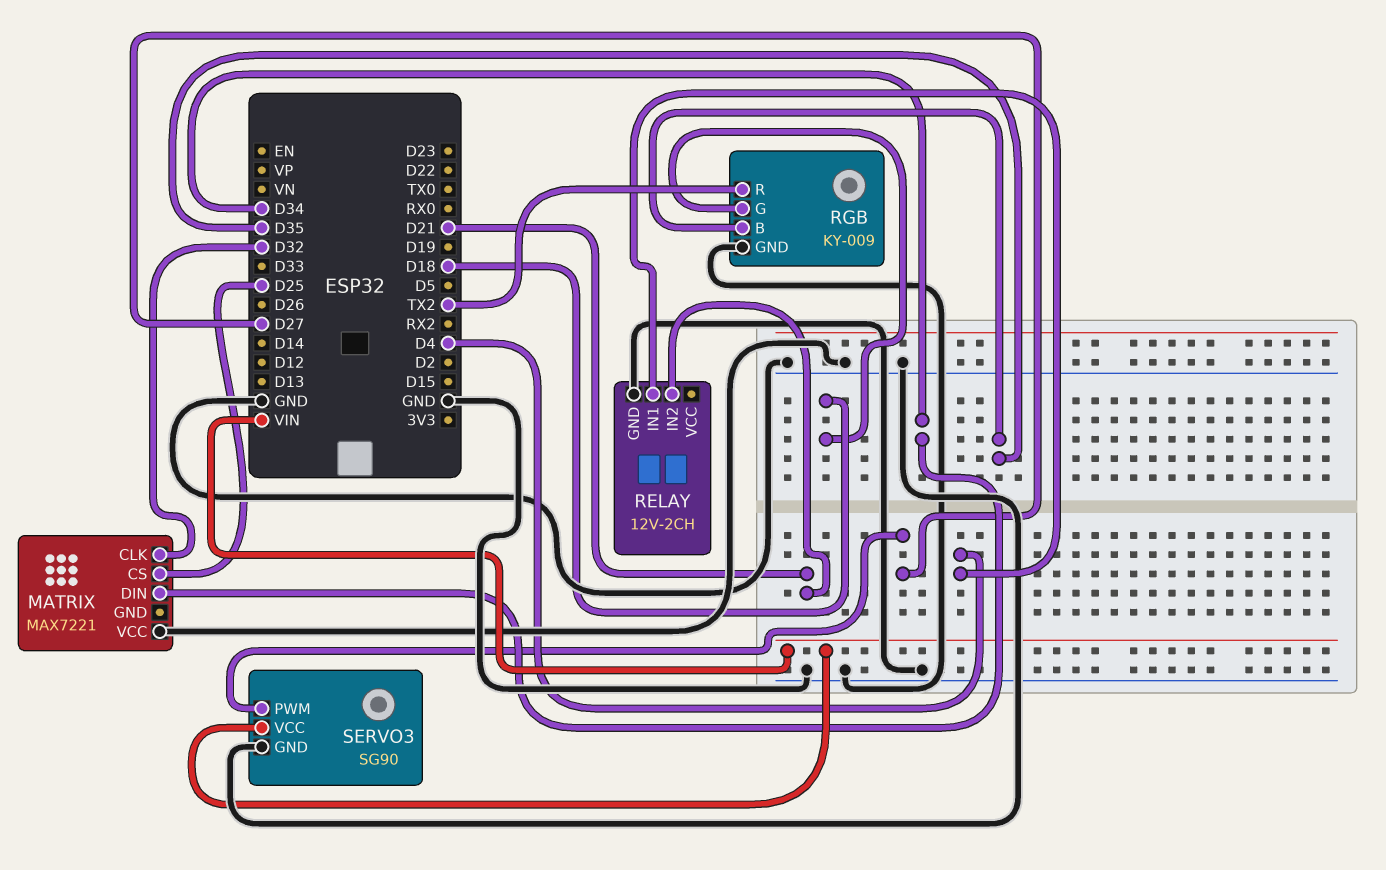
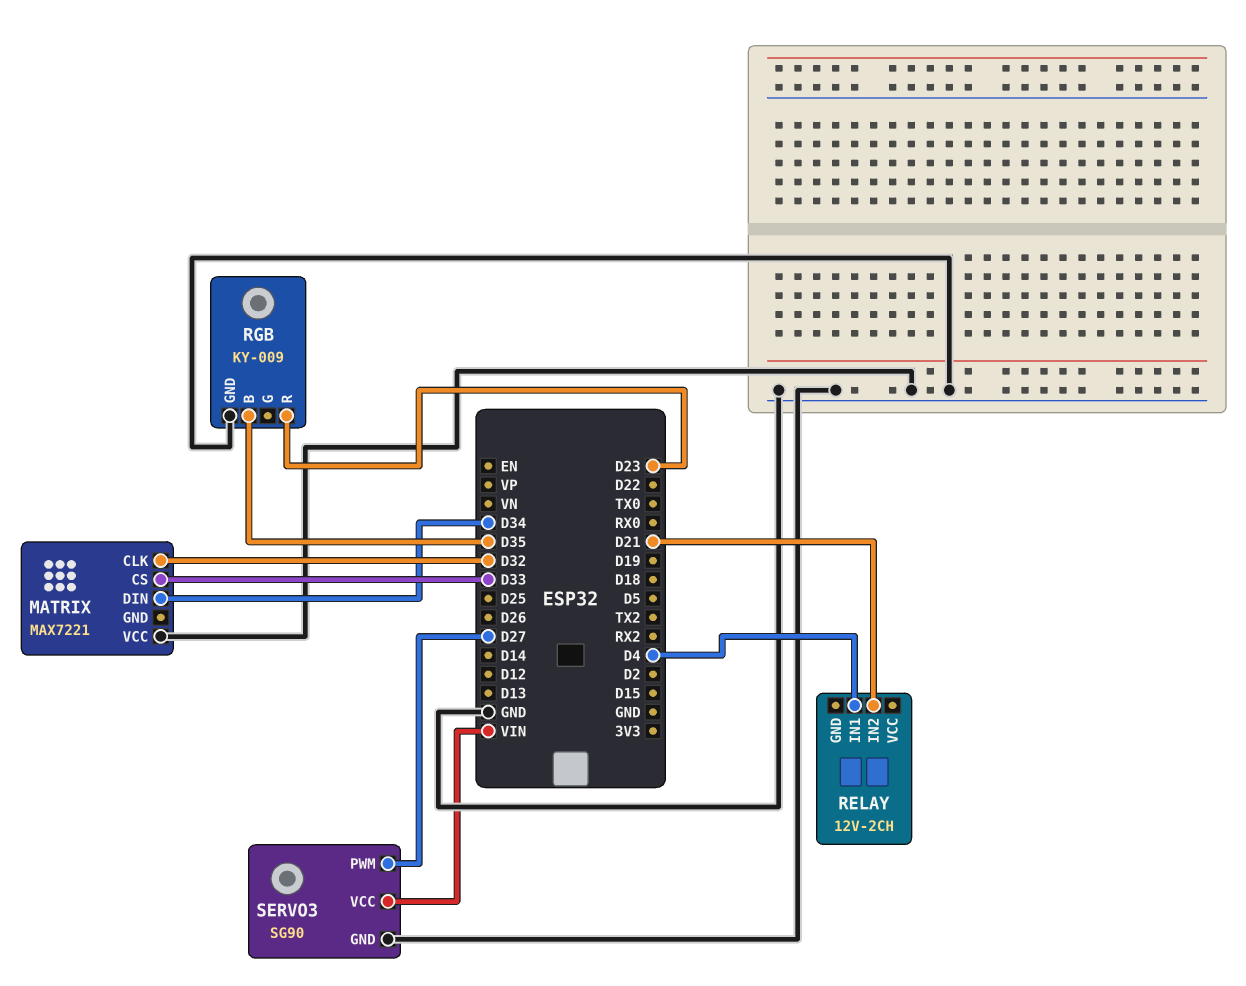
MATRIX pin CS: D25 -> D33
RELAY pin GND: GND -> none
RGB pin G: D18 -> none
RGB pin R: TX2 -> D23

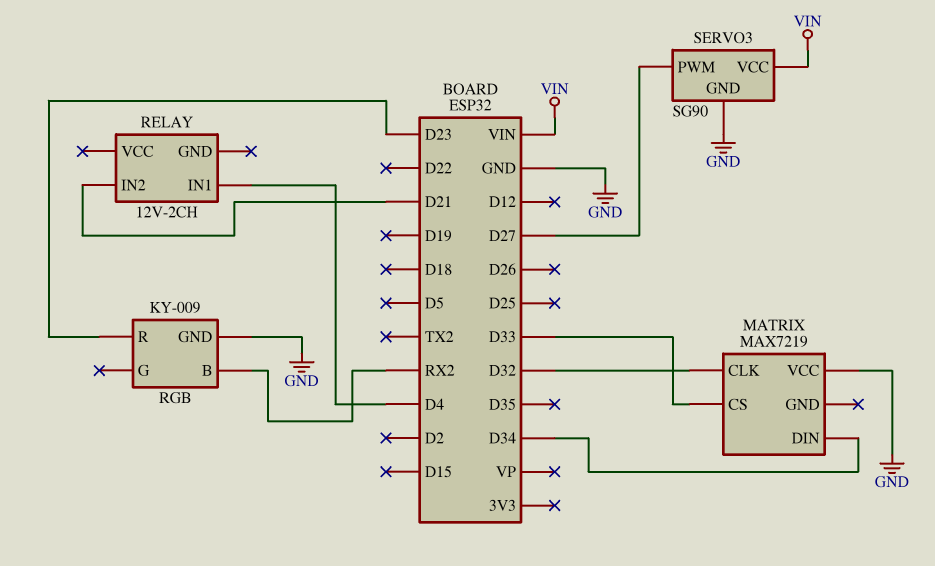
MATRIX: MAX7221 -> MAX7219
RGB pin B: D35 -> RX2

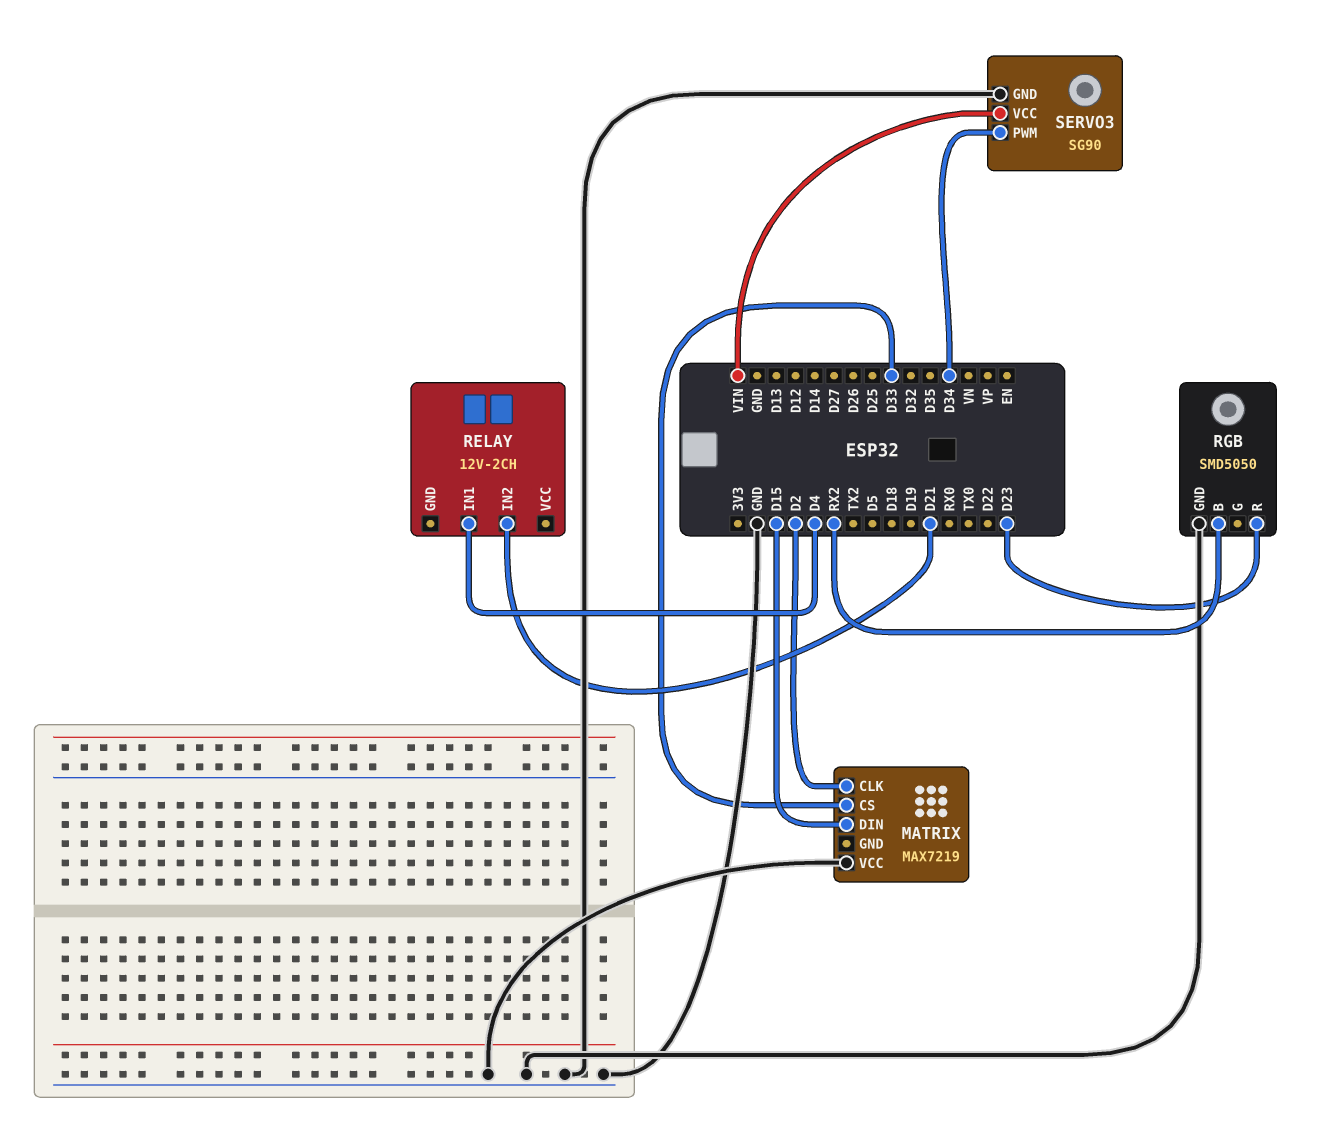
MATRIX pin CLK: D32 -> D2
MATRIX pin DIN: D34 -> D15
RGB: KY-009 -> SMD5050
SERVO3 pin PWM: D27 -> D34

